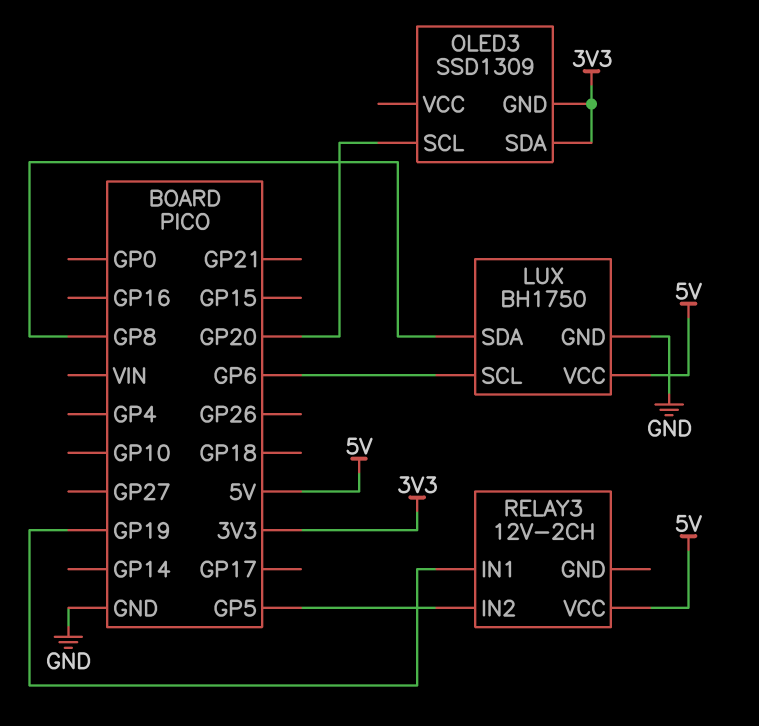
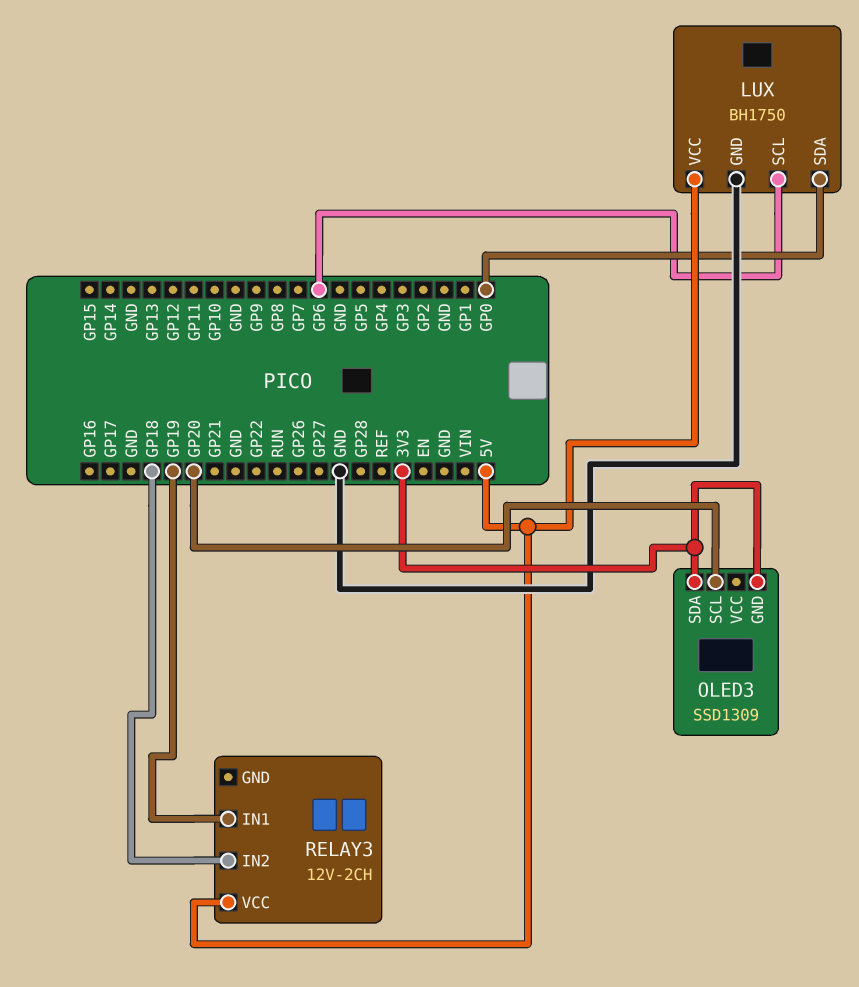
LUX pin SDA: GP8 -> GP0
RELAY3 pin IN2: GP5 -> GP18

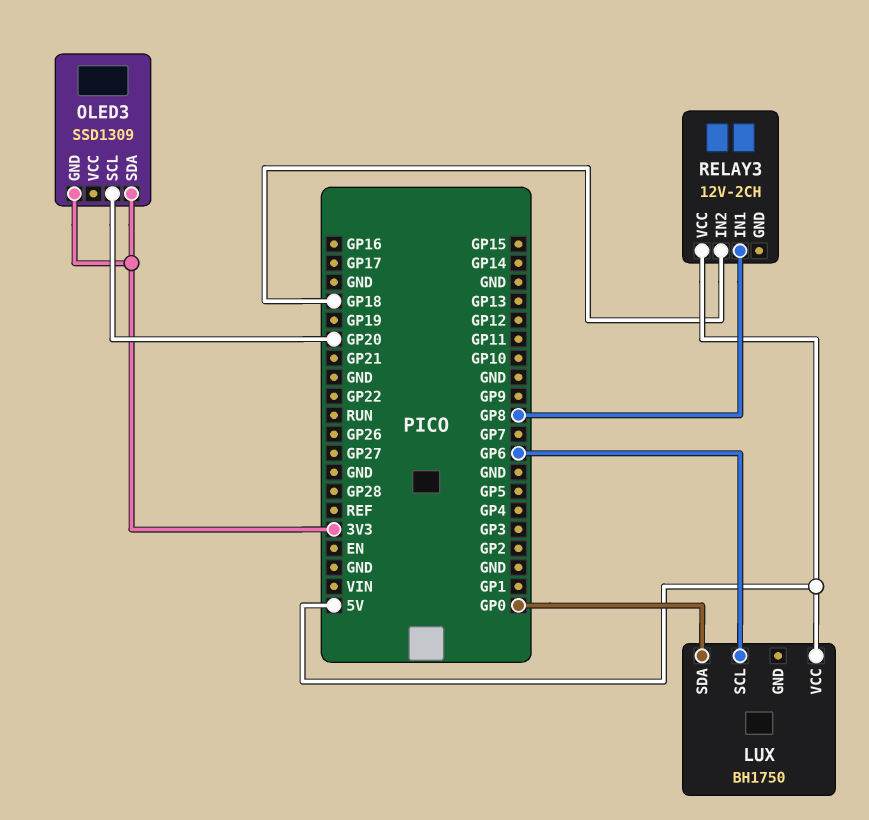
LUX pin GND: GND -> none
RELAY3 pin IN1: GP19 -> GP8

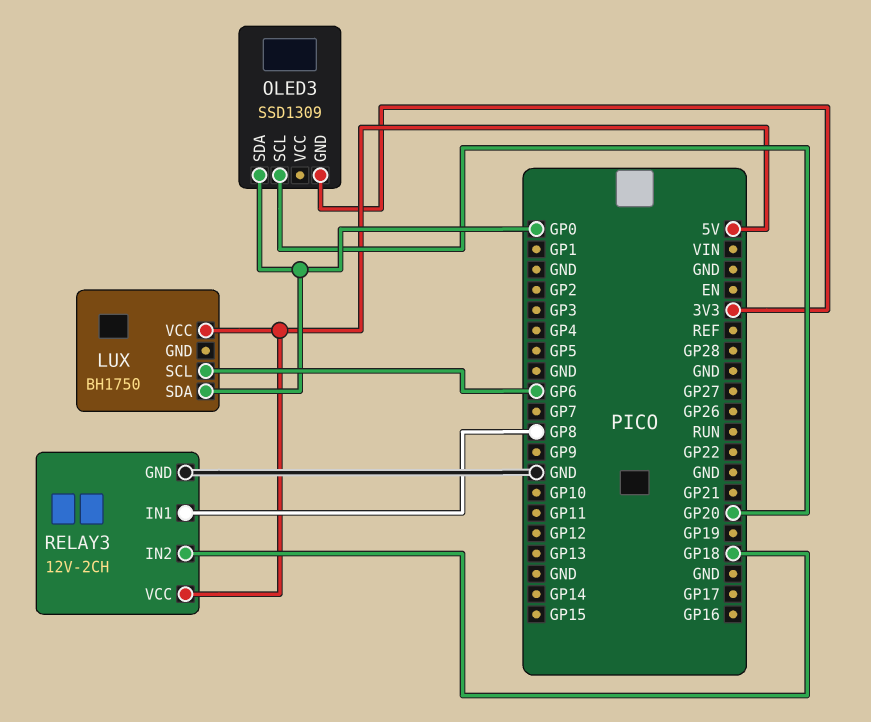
OLED3 pin SDA: 3V3 -> GP0
RELAY3 pin GND: none -> GND

